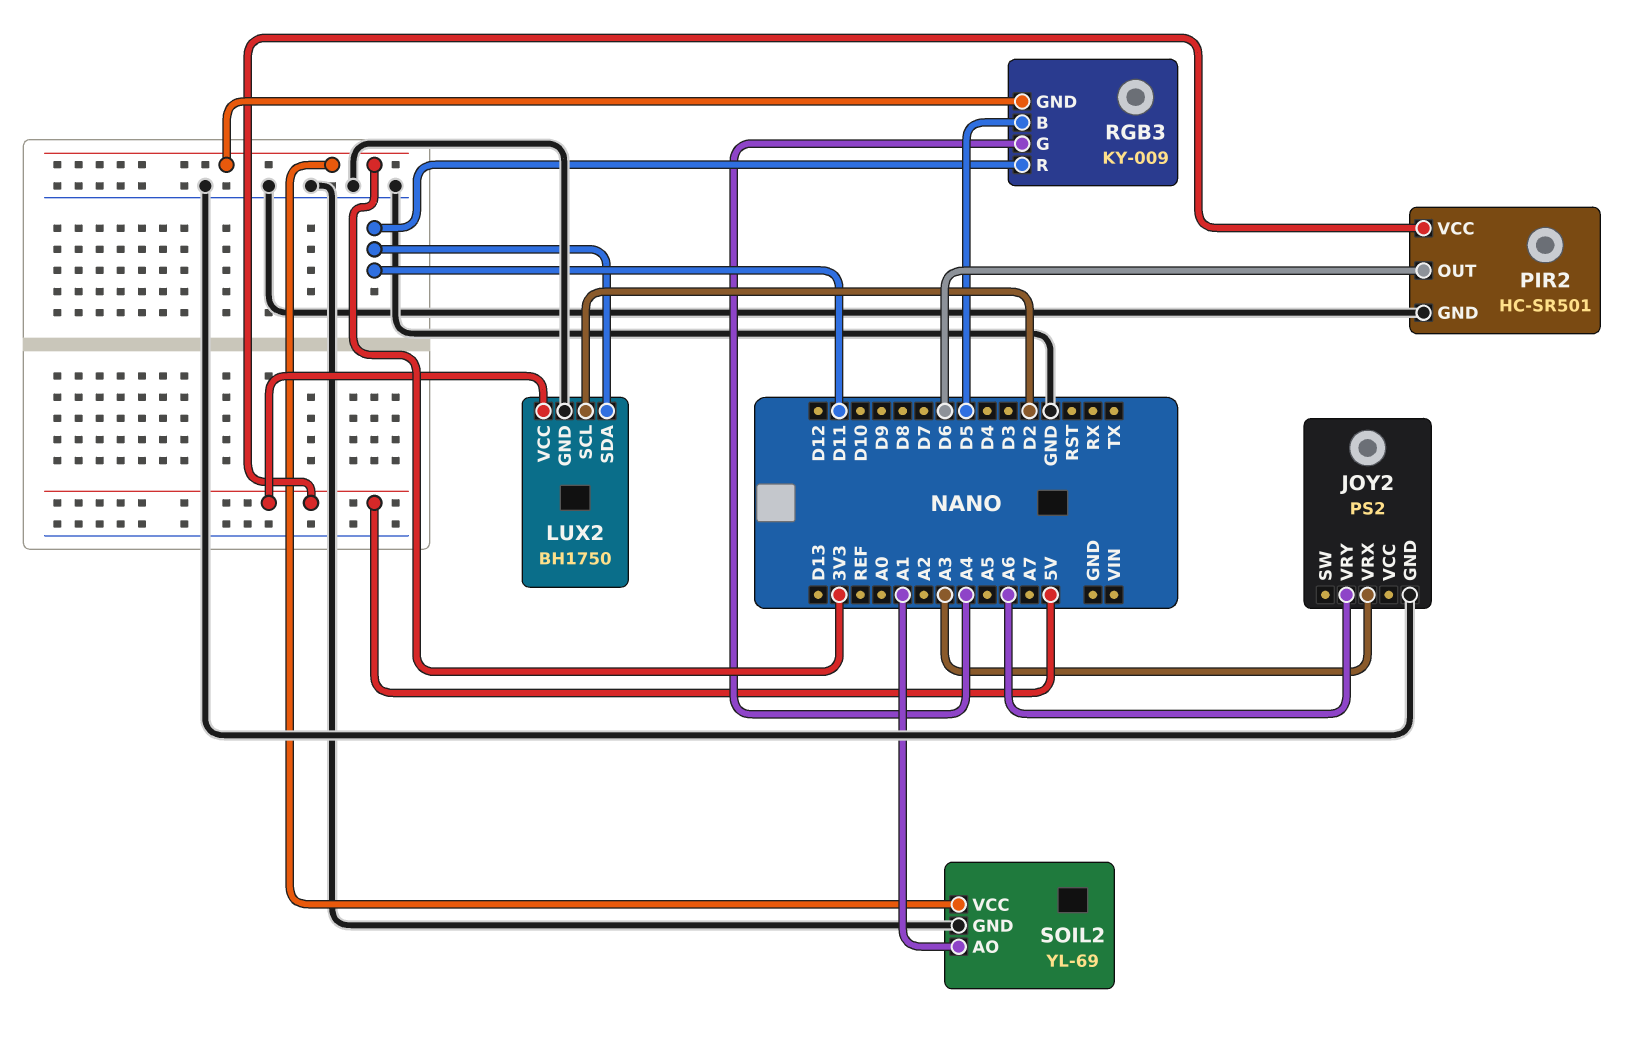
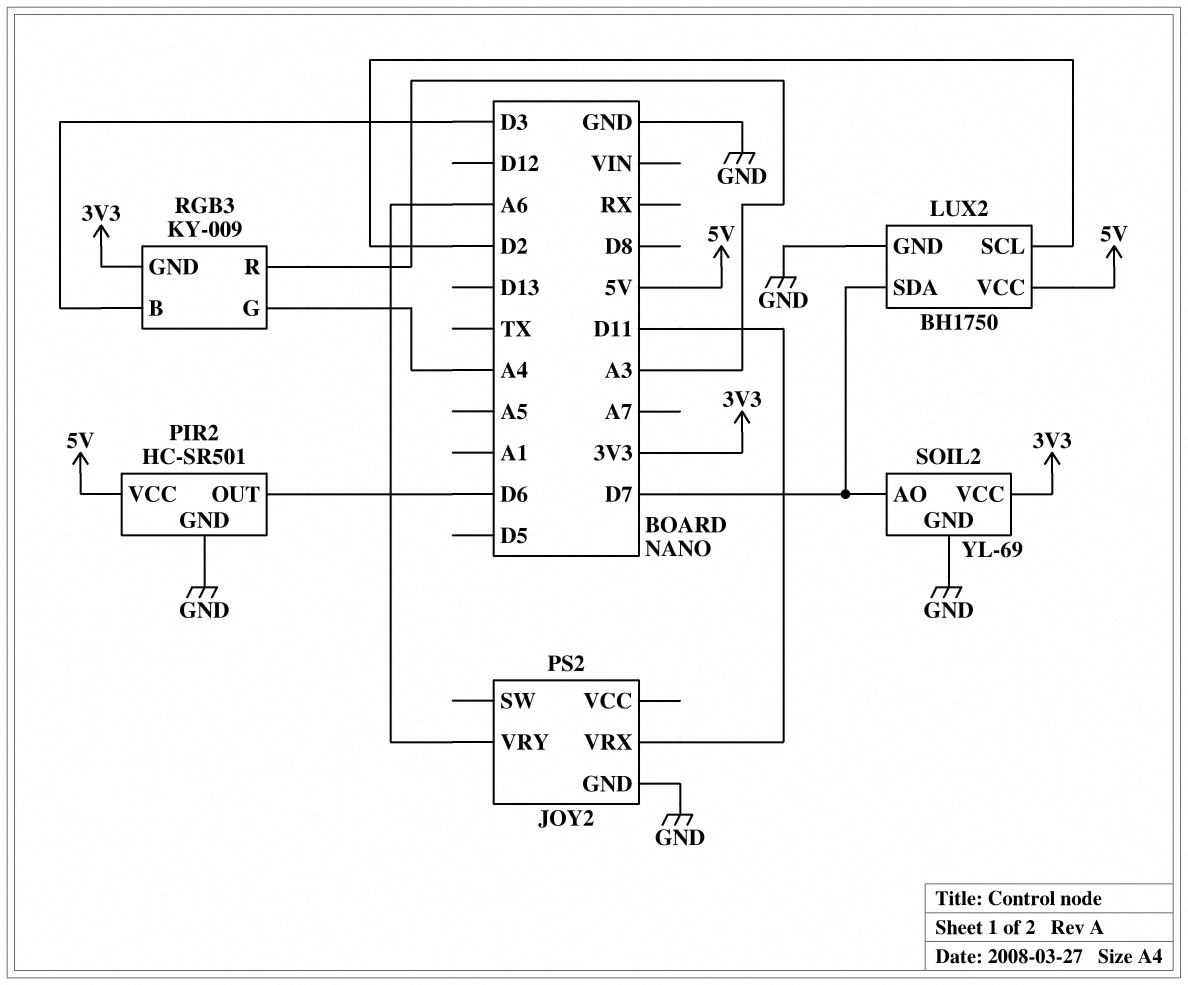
JOY2 pin VRX: A3 -> D11
LUX2 pin SDA: D11 -> D7
RGB3 pin B: D5 -> D3
RGB3 pin R: D11 -> A3
SOIL2 pin AO: A1 -> D7

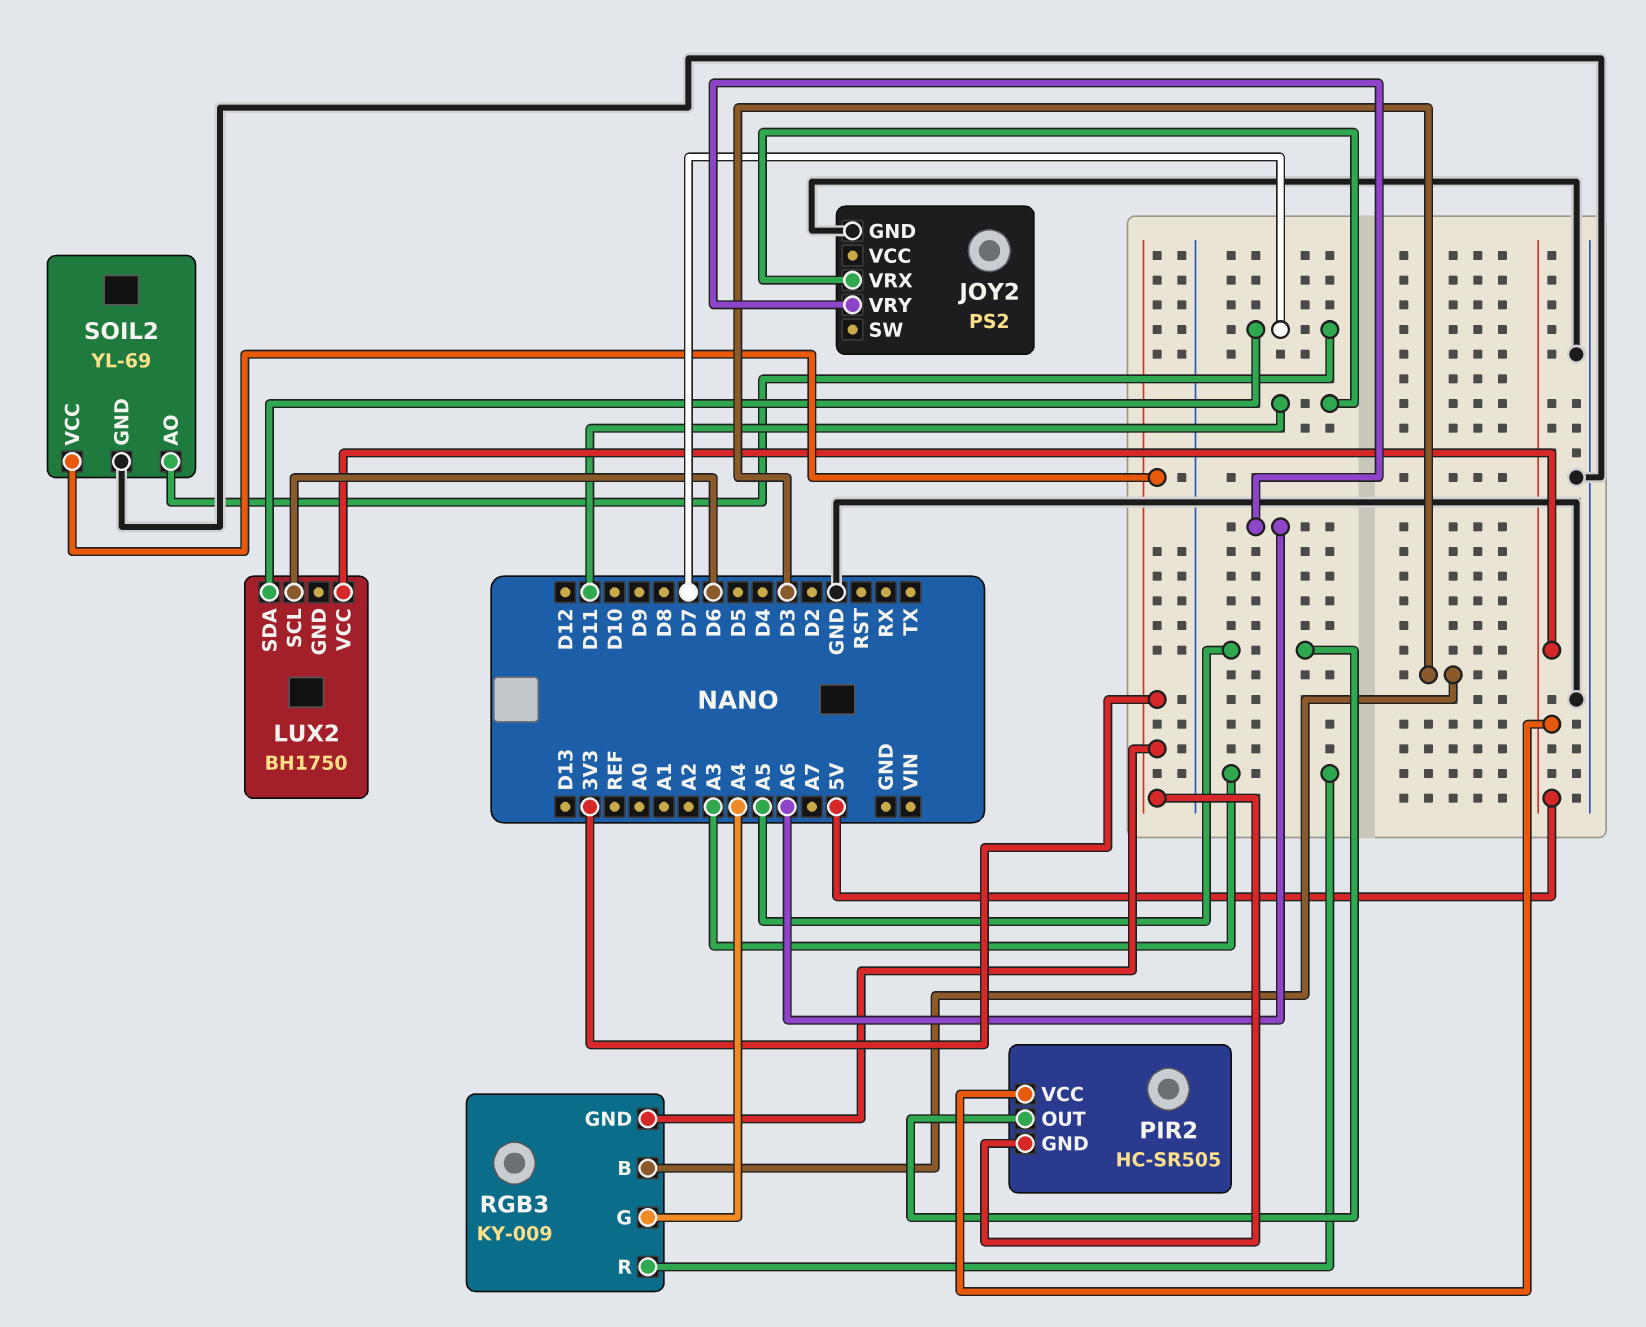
LUX2 pin GND: GND -> none
LUX2 pin SCL: D2 -> D6
PIR2: HC-SR501 -> HC-SR505
PIR2 pin GND: GND -> 3V3
PIR2 pin OUT: D6 -> A5

